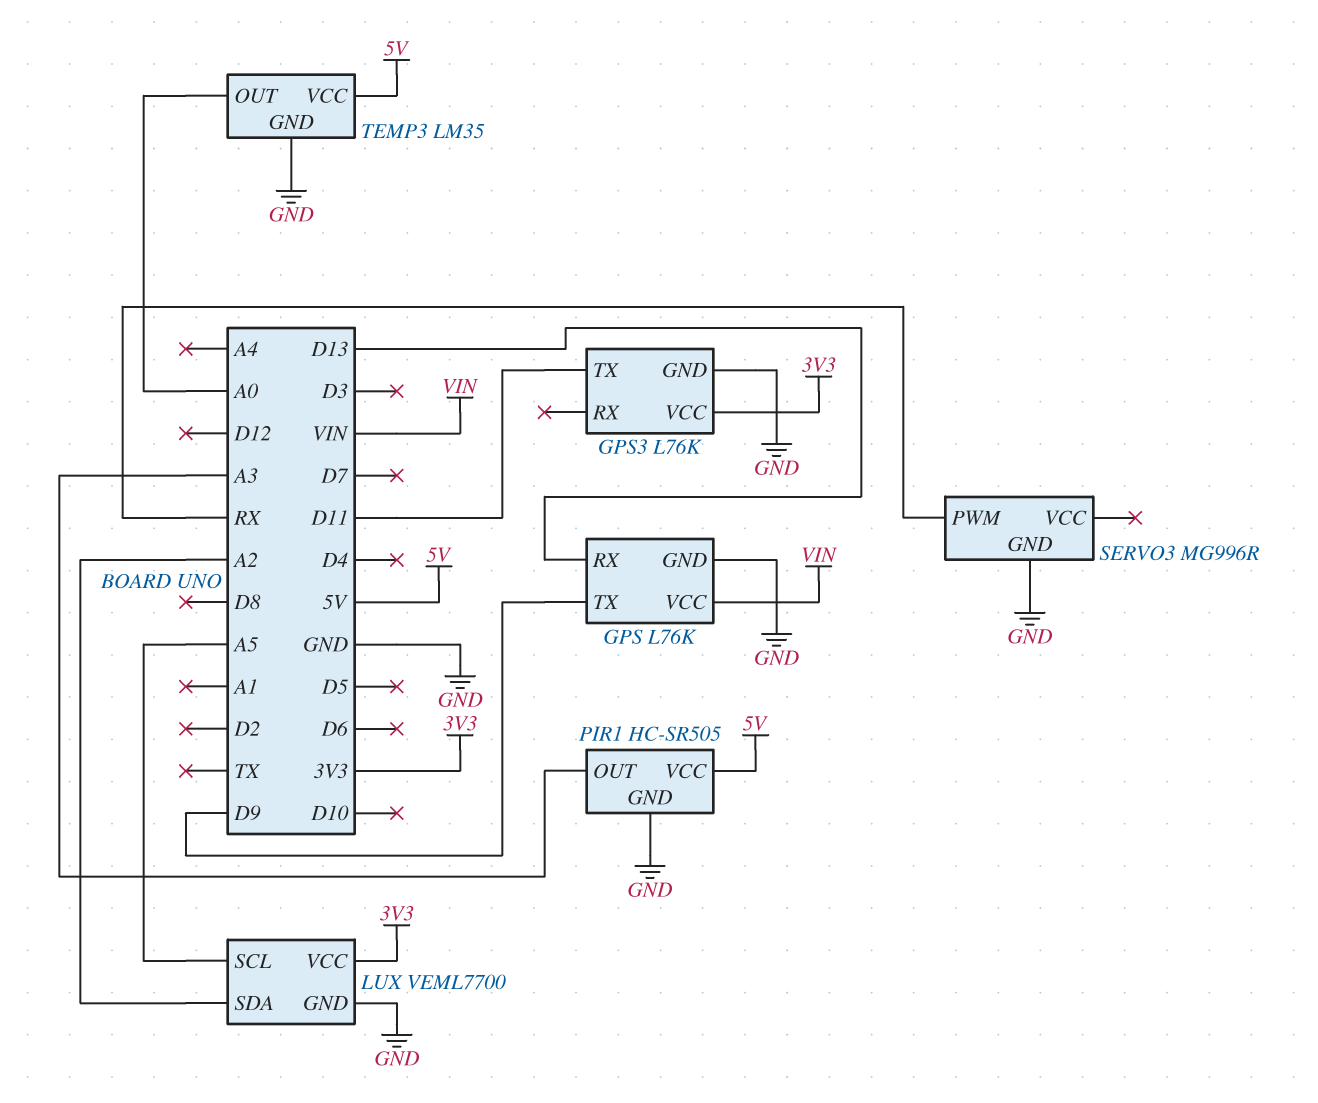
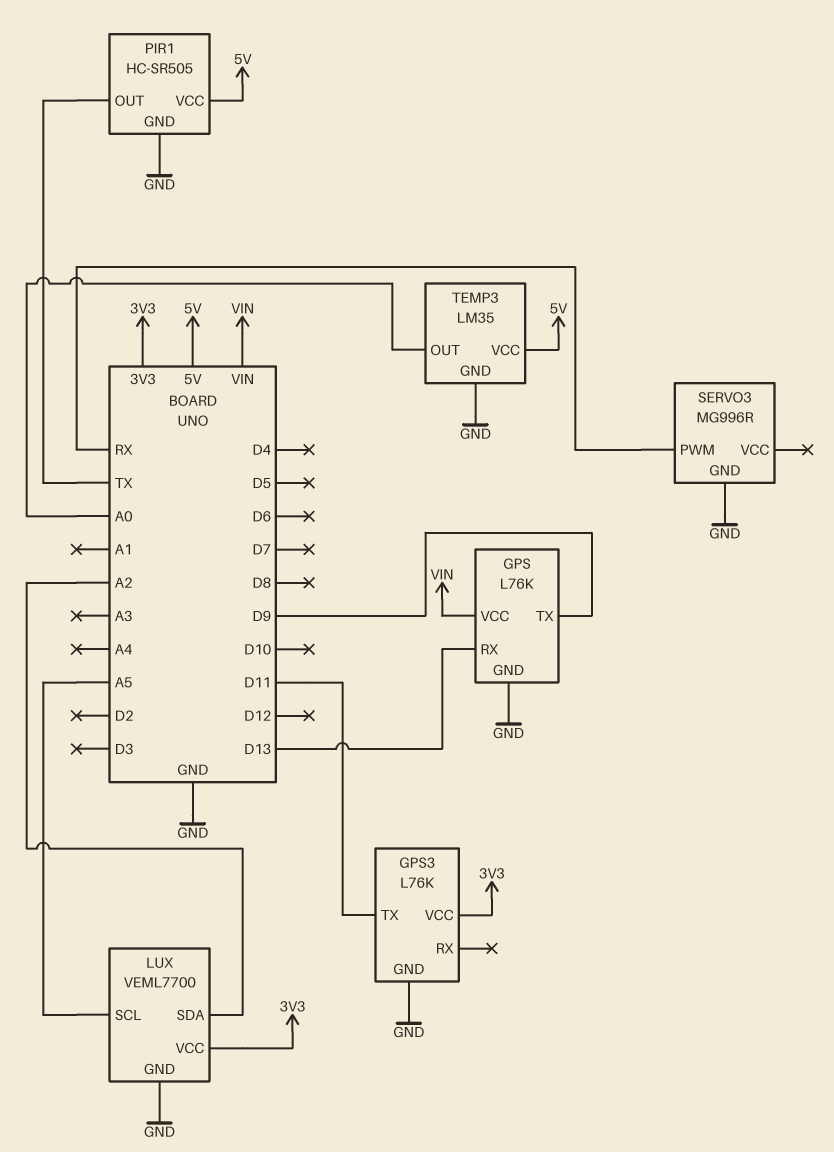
PIR1 pin OUT: A3 -> TX

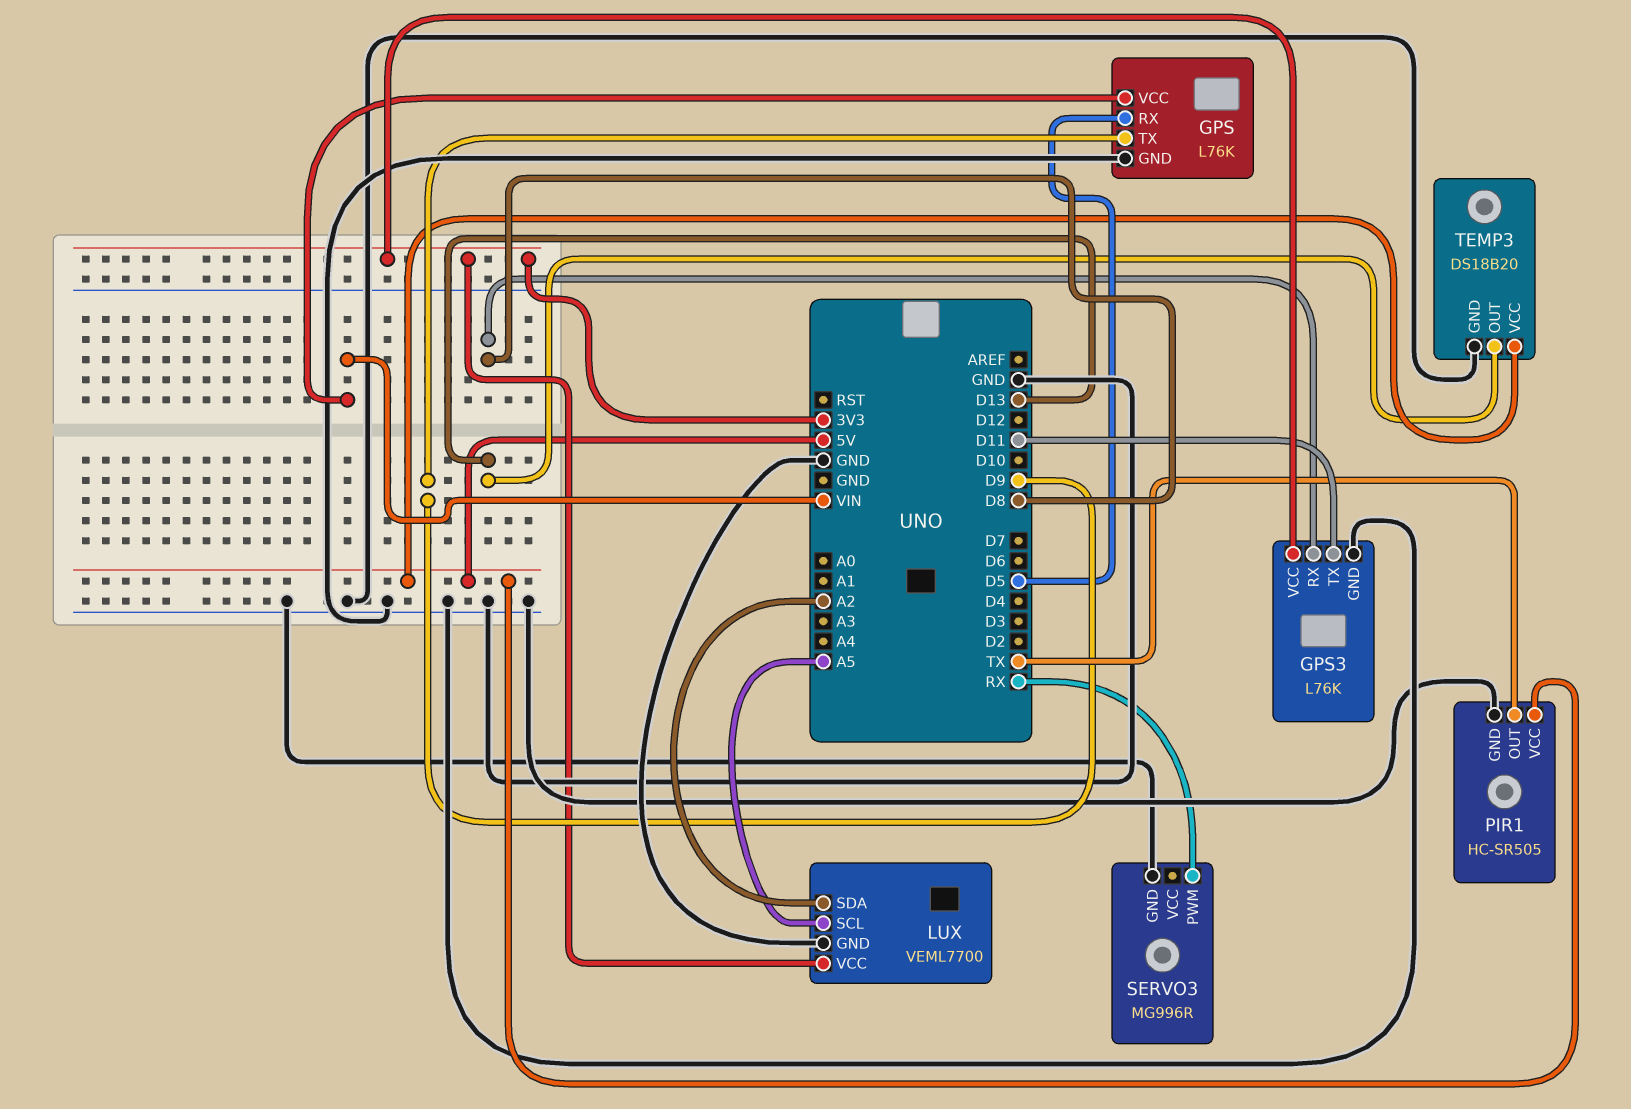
GPS pin RX: D13 -> D5
GPS3 pin RX: none -> D8
TEMP3: LM35 -> DS18B20
TEMP3 pin OUT: A0 -> D13

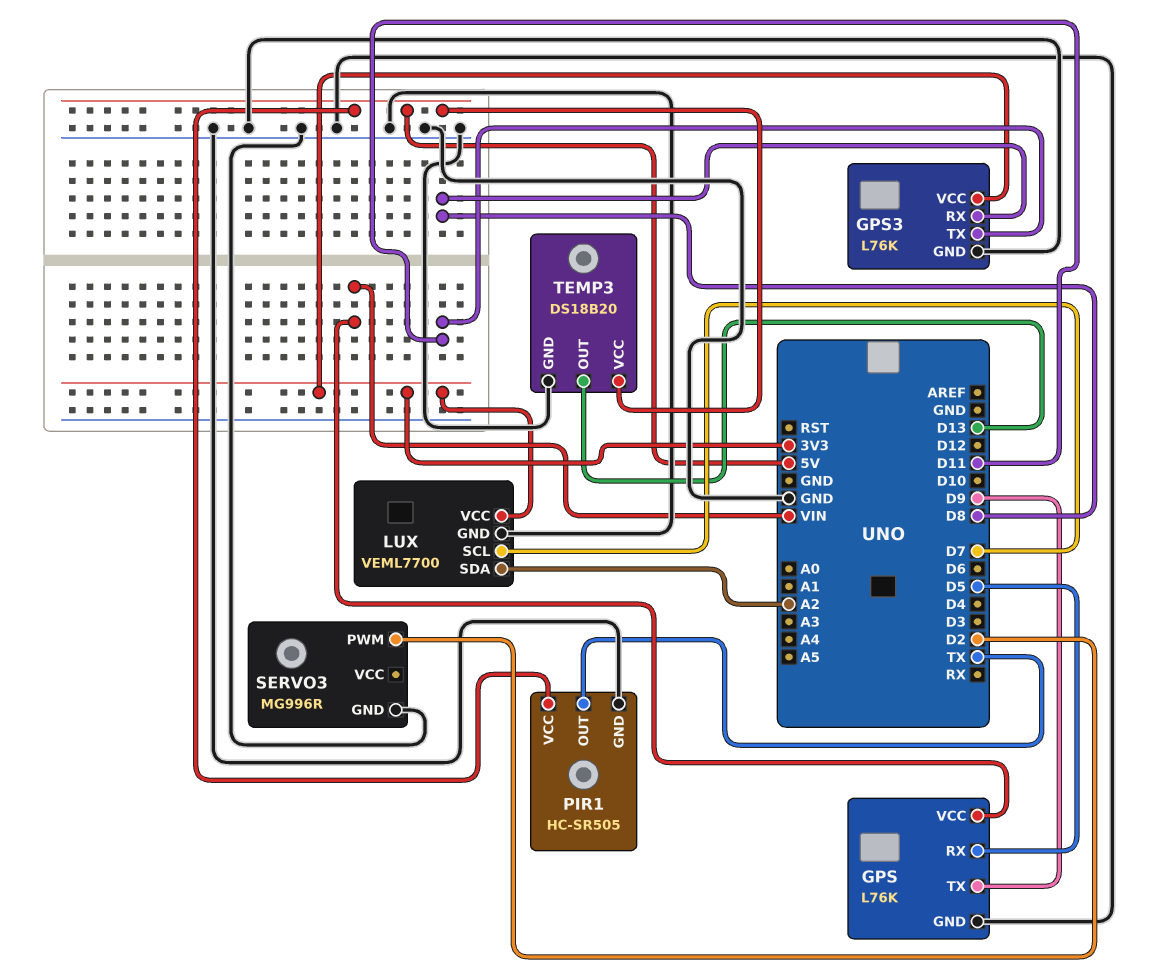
LUX pin SCL: A5 -> D7
SERVO3 pin PWM: RX -> D2

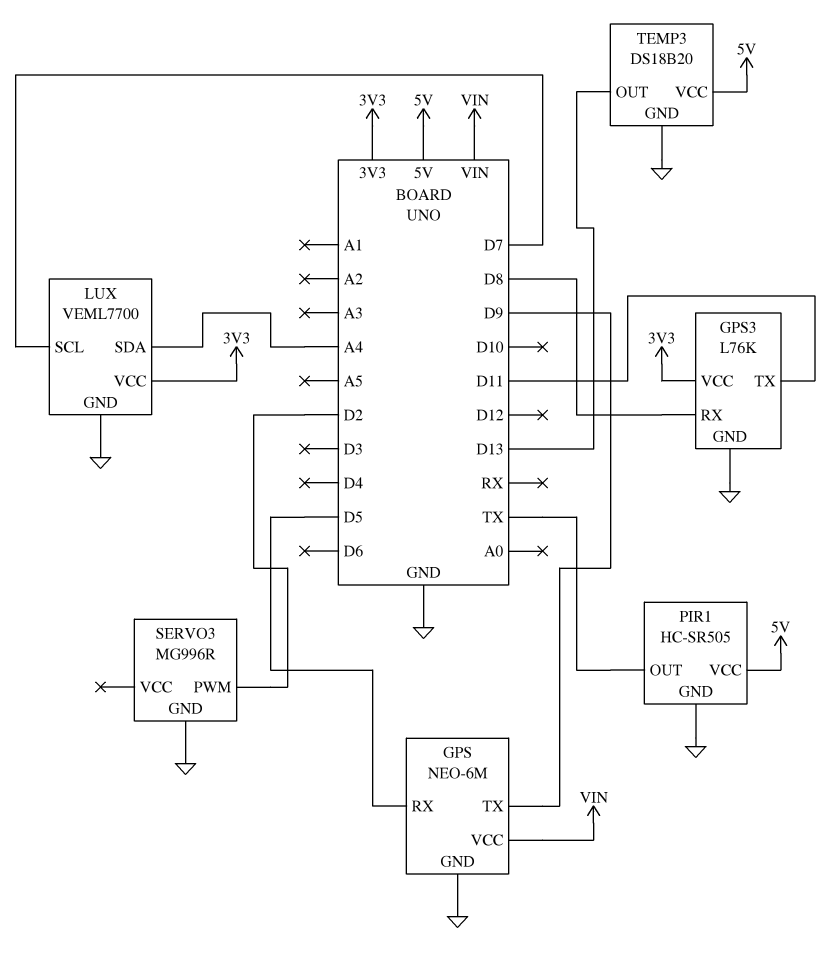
GPS: L76K -> NEO-6M
LUX pin SDA: A2 -> A4

